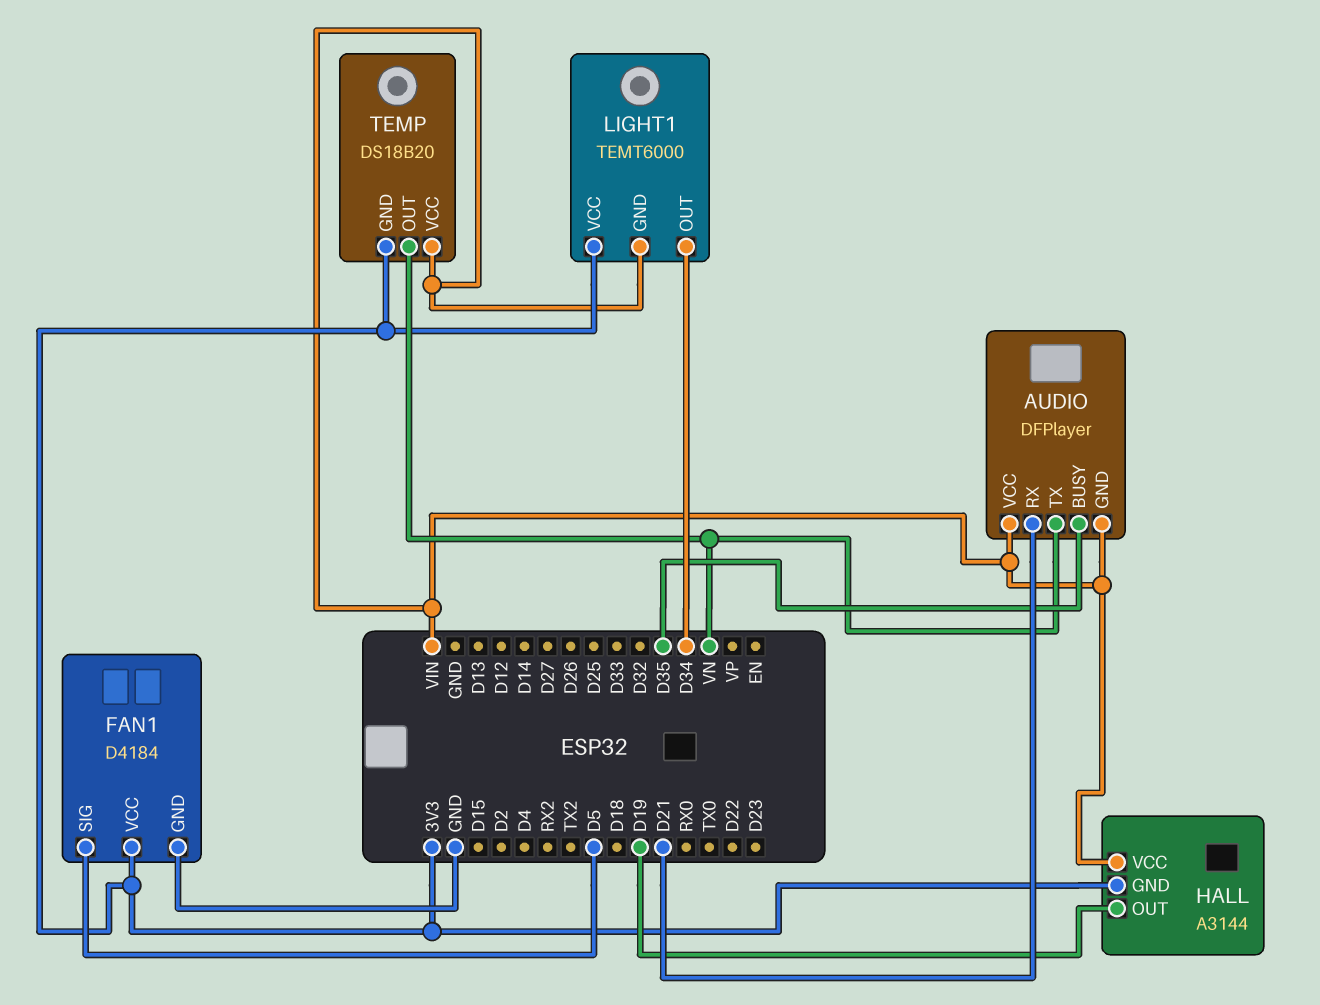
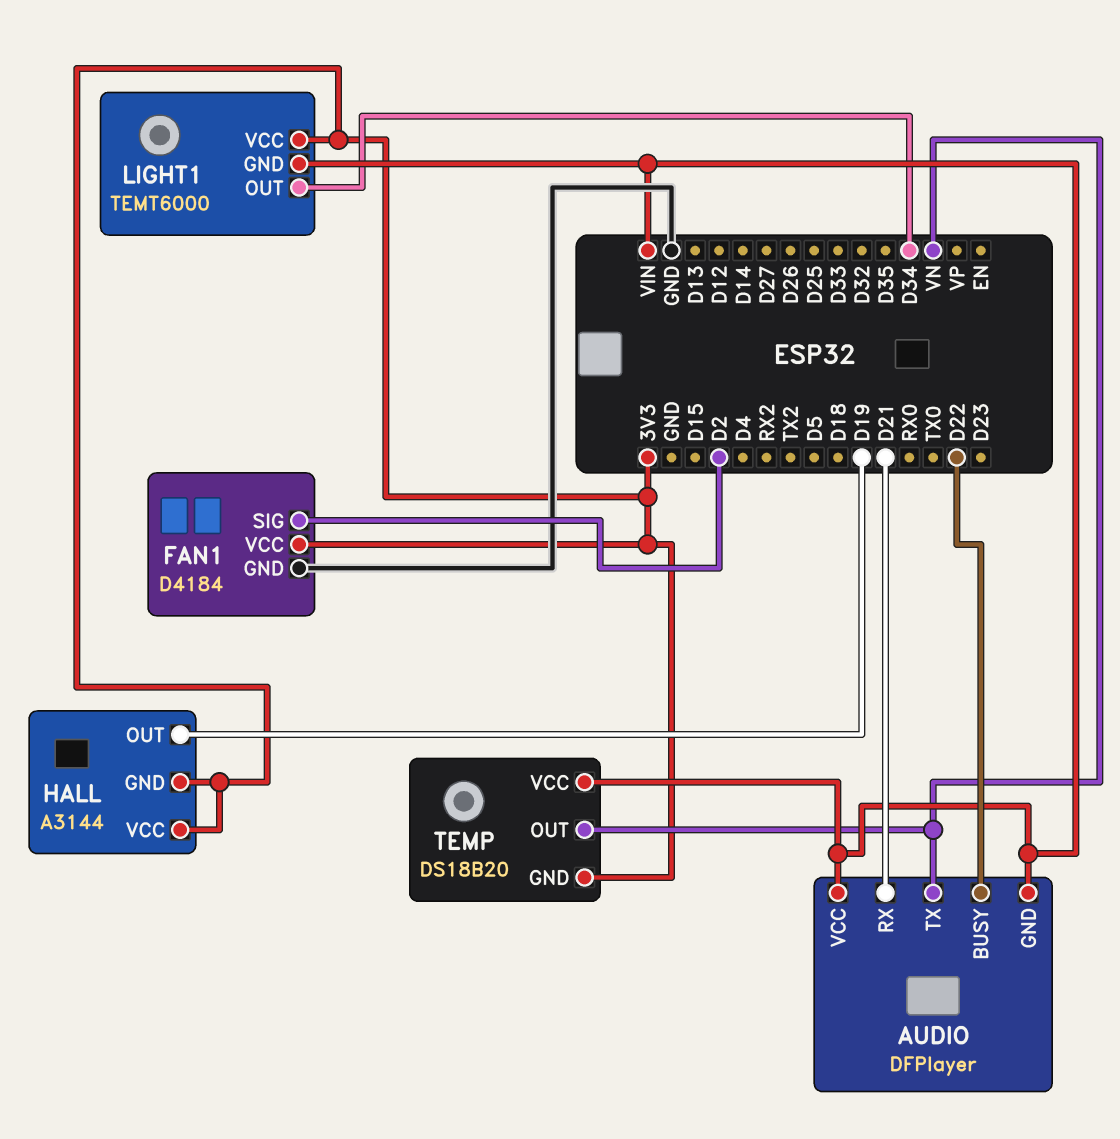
AUDIO pin BUSY: D35 -> D22
FAN1 pin SIG: D5 -> D2
HALL pin VCC: VIN -> 3V3

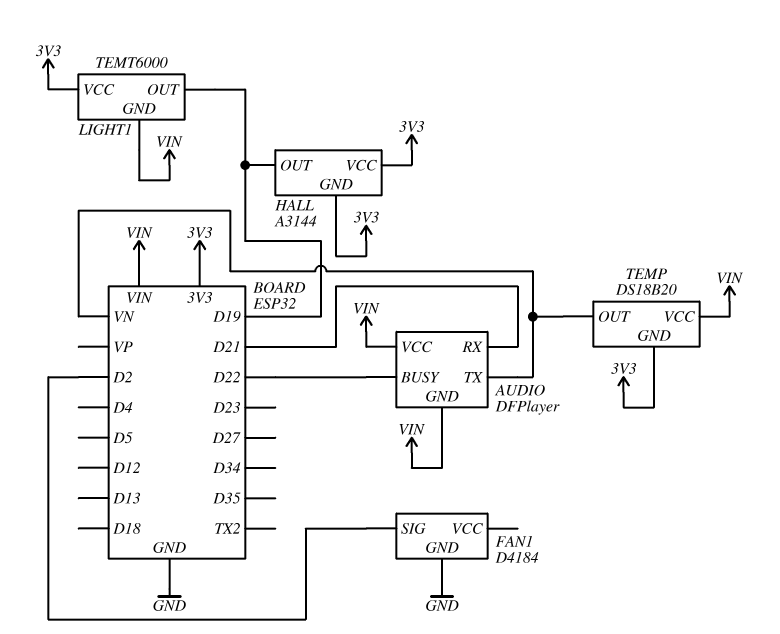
FAN1 pin VCC: 3V3 -> none
LIGHT1 pin OUT: D34 -> D19

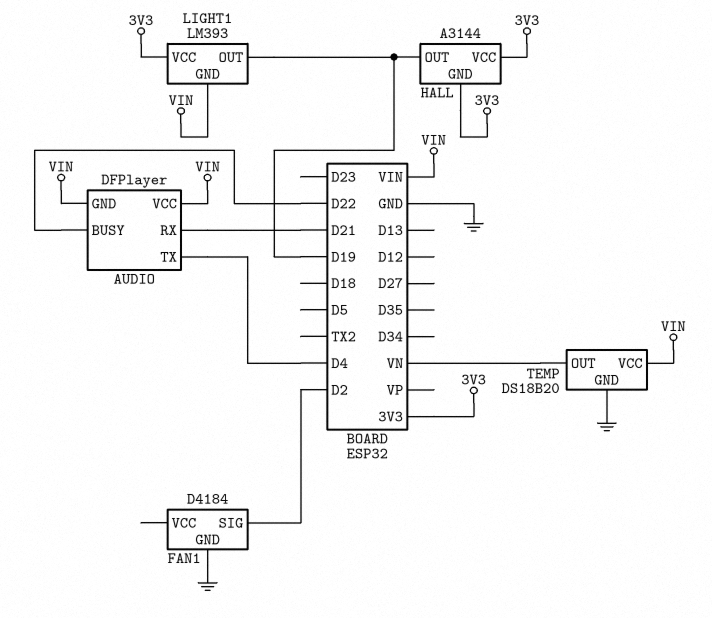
AUDIO pin TX: VN -> D4
LIGHT1: TEMT6000 -> LM393
TEMP pin GND: 3V3 -> GND

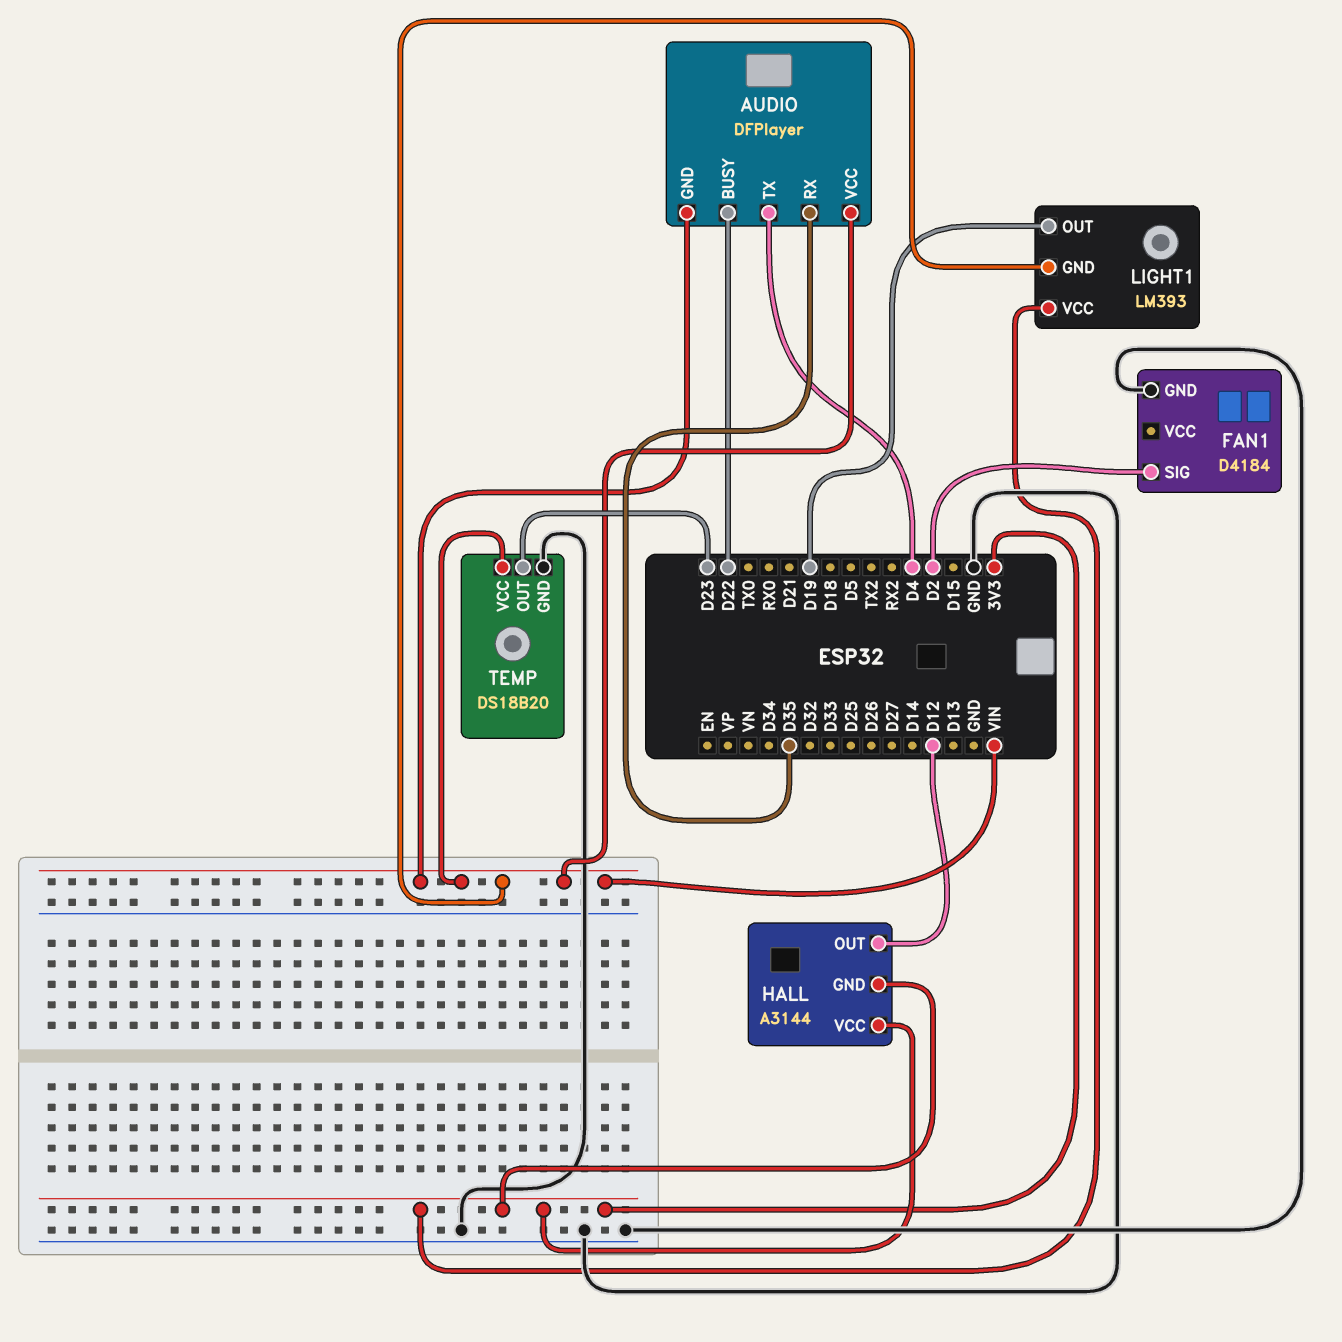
AUDIO pin RX: D21 -> D35
HALL pin OUT: D19 -> D12
TEMP pin OUT: VN -> D23

